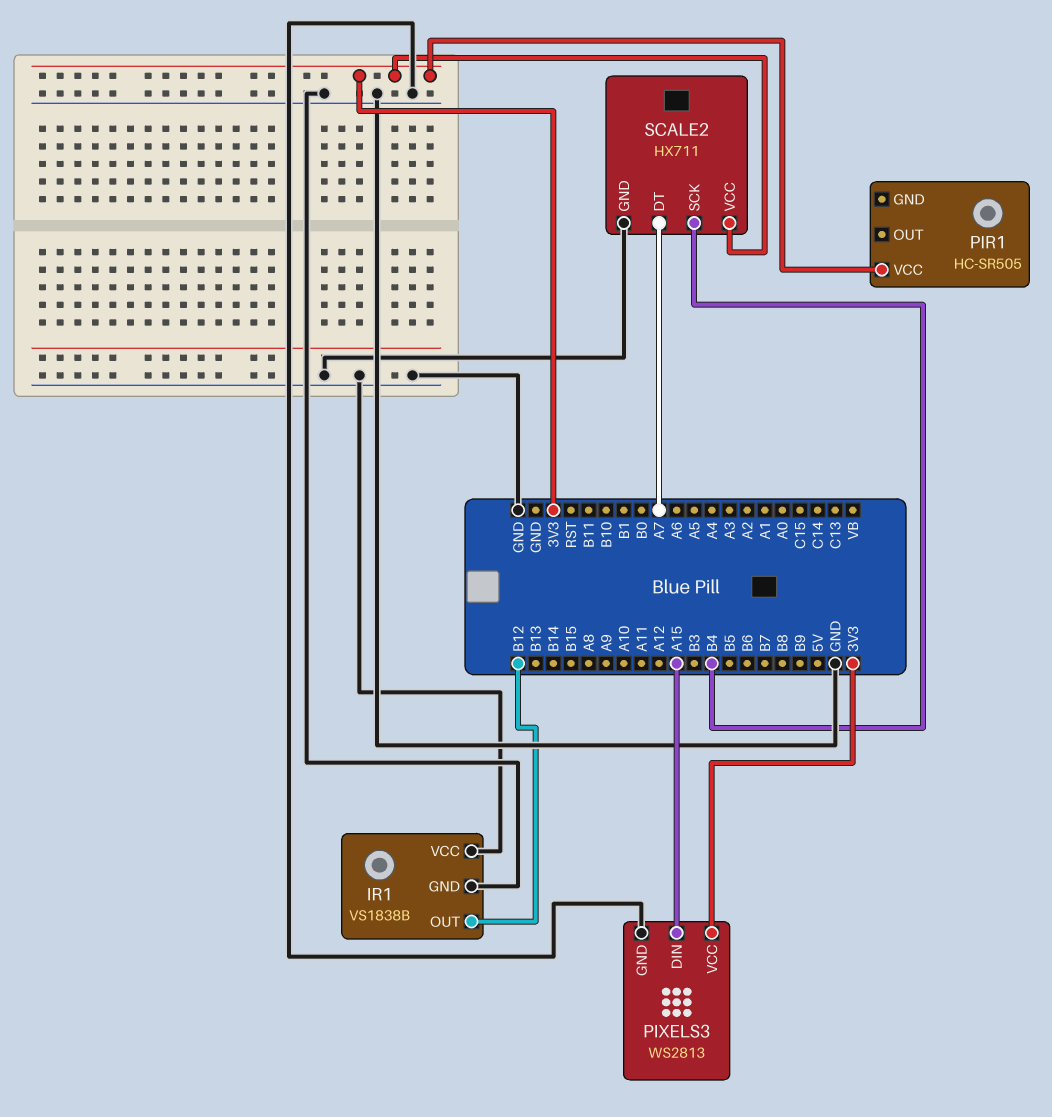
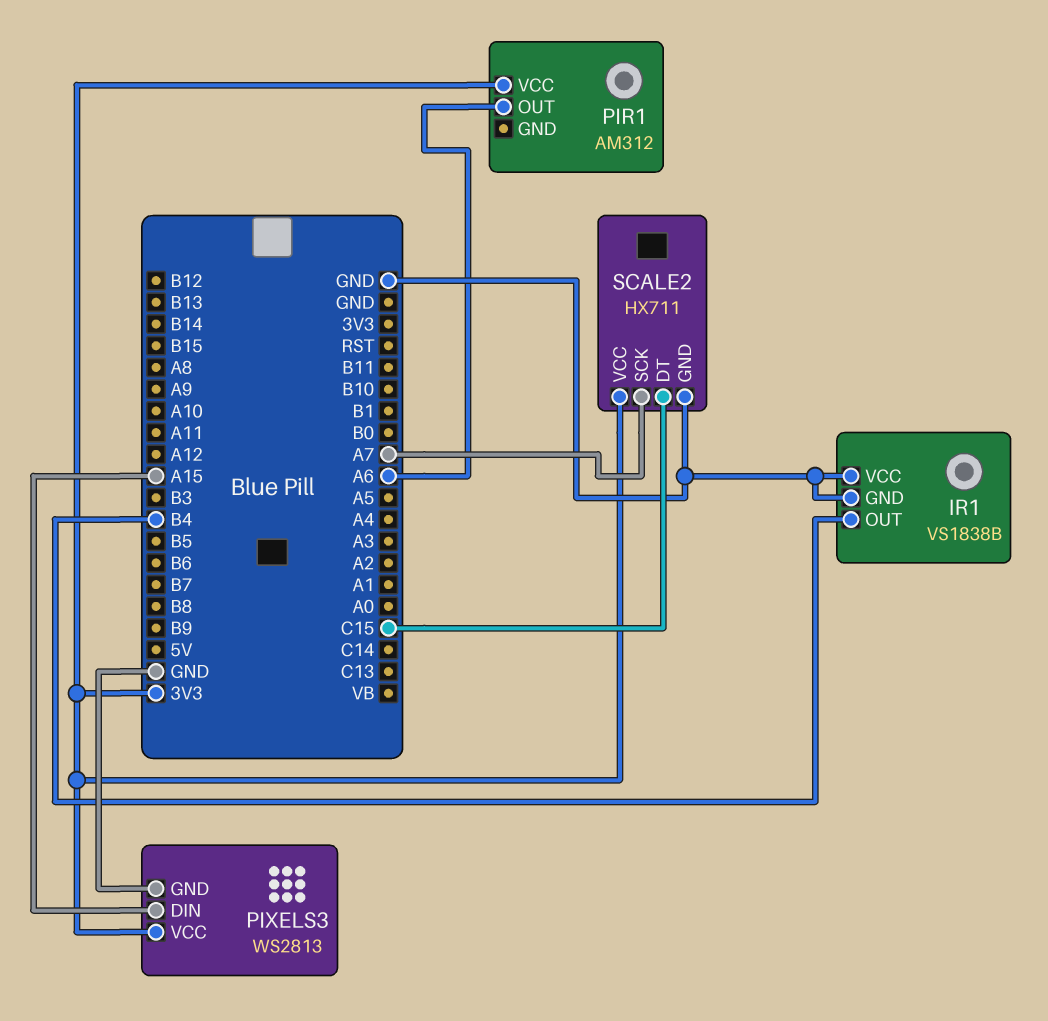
IR1 pin OUT: B12 -> B4
PIR1: HC-SR505 -> AM312
PIR1 pin OUT: none -> A6
SCALE2 pin DT: A7 -> C15
SCALE2 pin SCK: B4 -> A7

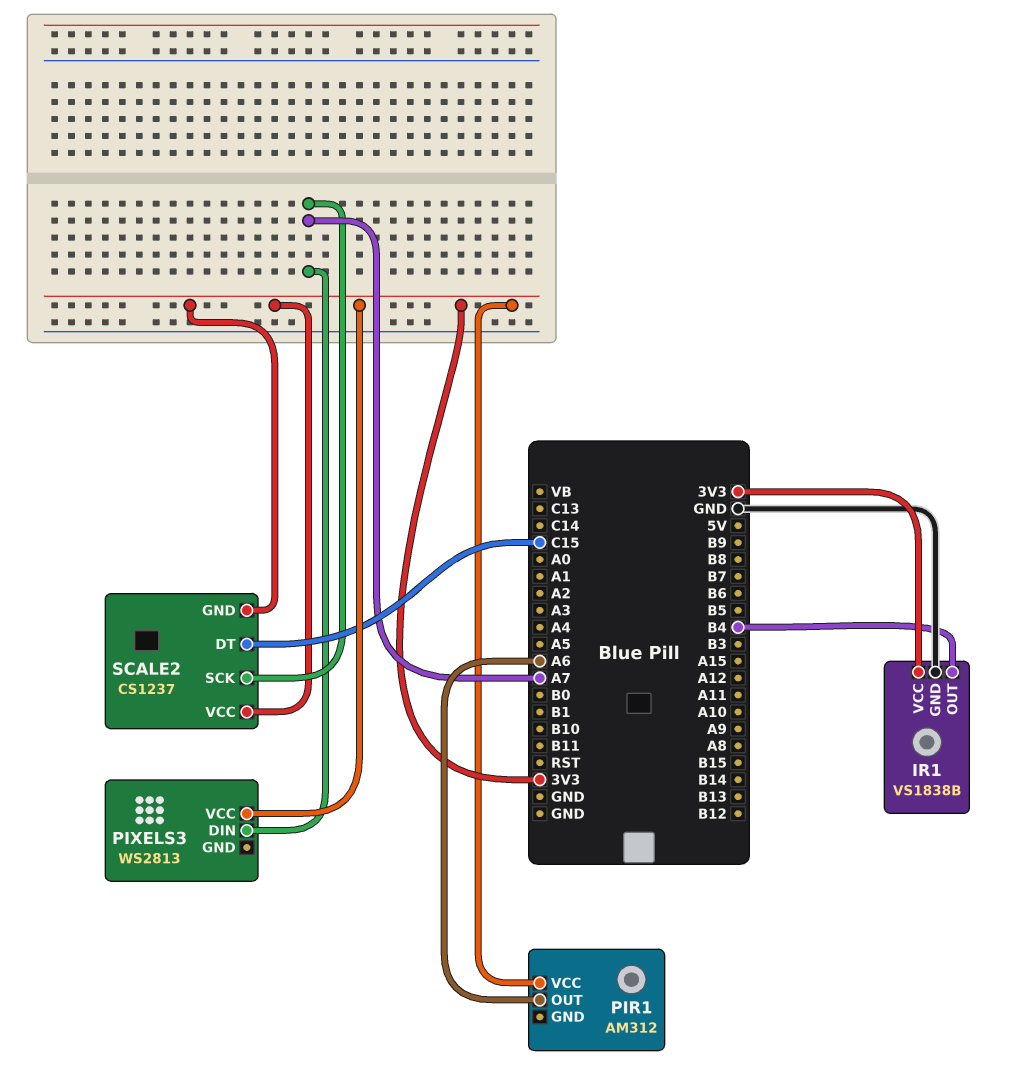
IR1 pin VCC: GND -> 3V3
PIXELS3 pin DIN: A15 -> A7
PIXELS3 pin GND: GND -> none
SCALE2: HX711 -> CS1237
SCALE2 pin GND: GND -> 3V3

